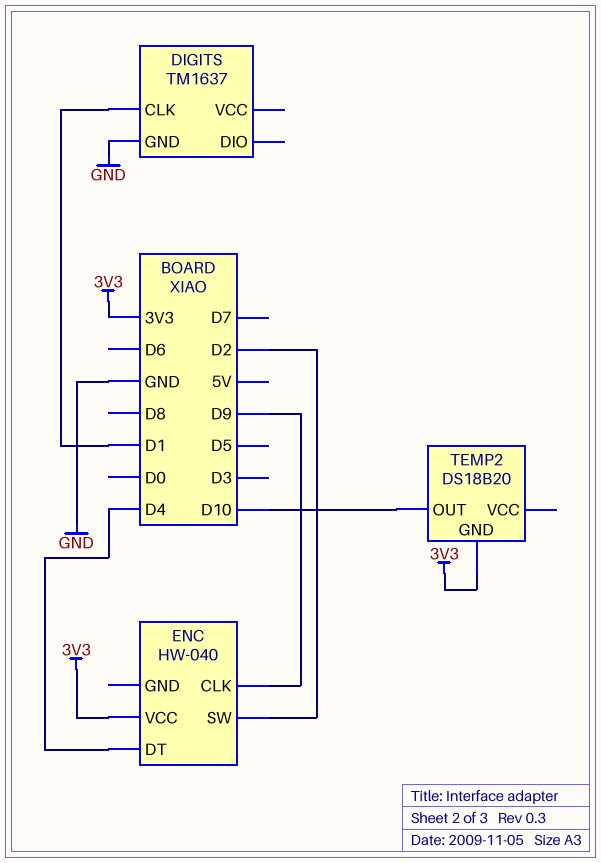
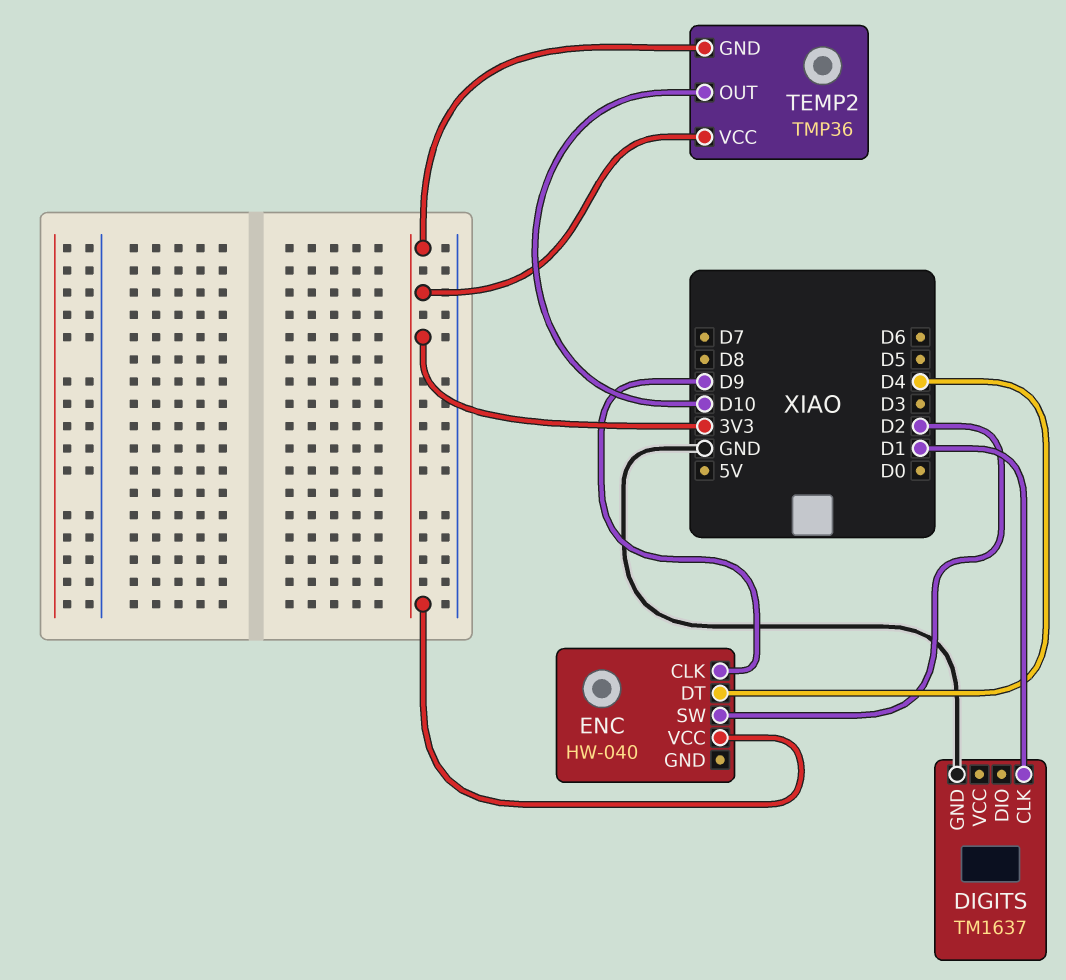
TEMP2: DS18B20 -> TMP36
TEMP2 pin VCC: none -> 3V3

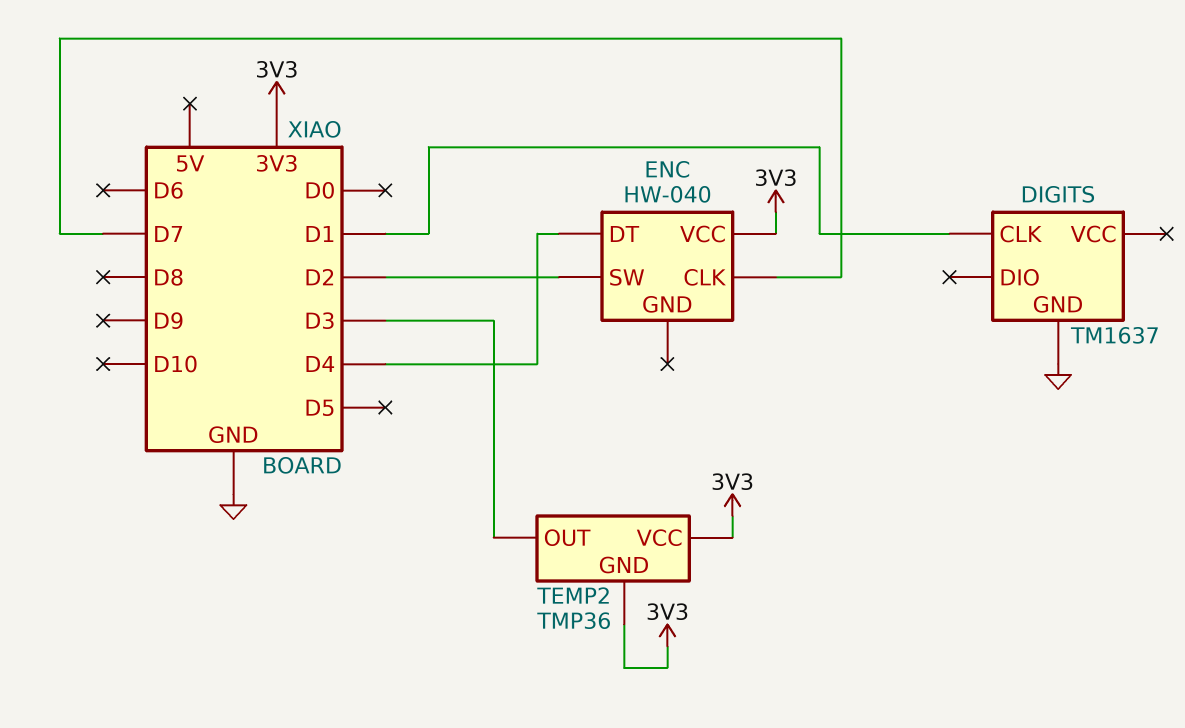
ENC pin CLK: D9 -> D7
TEMP2 pin OUT: D10 -> D3

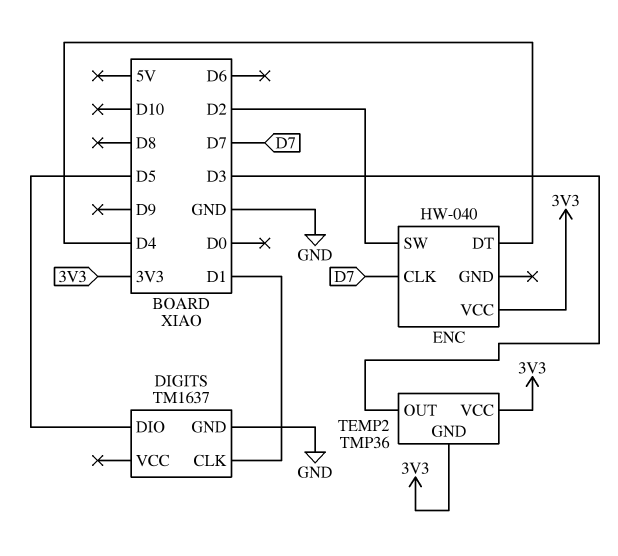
DIGITS pin DIO: none -> D5

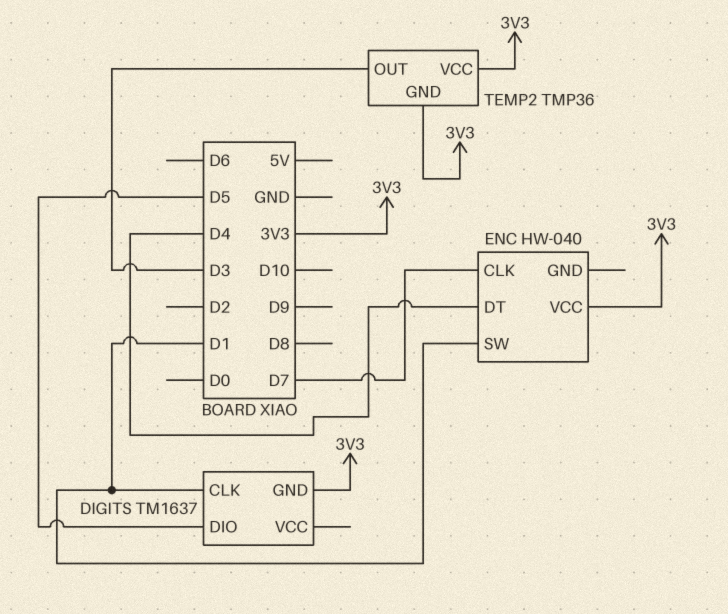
DIGITS pin GND: GND -> 3V3
ENC pin SW: D2 -> D1

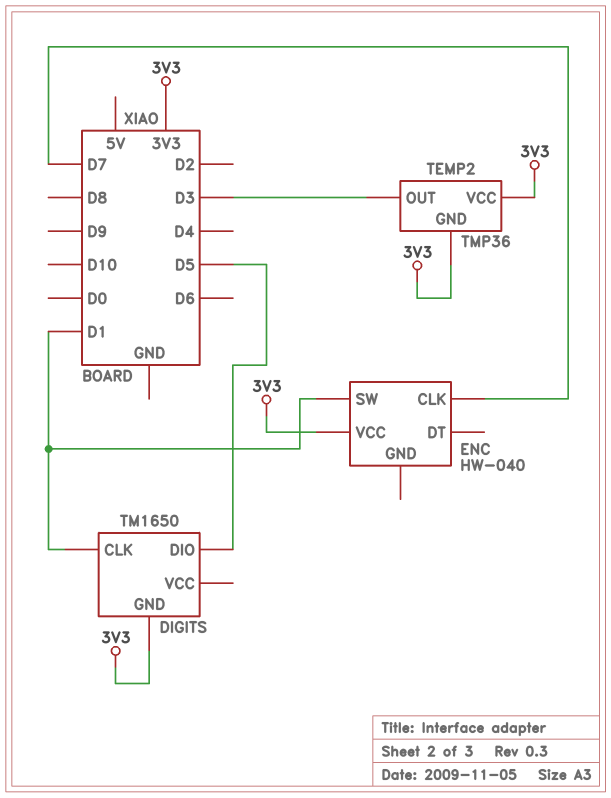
DIGITS: TM1637 -> TM1650
ENC pin DT: D4 -> none

